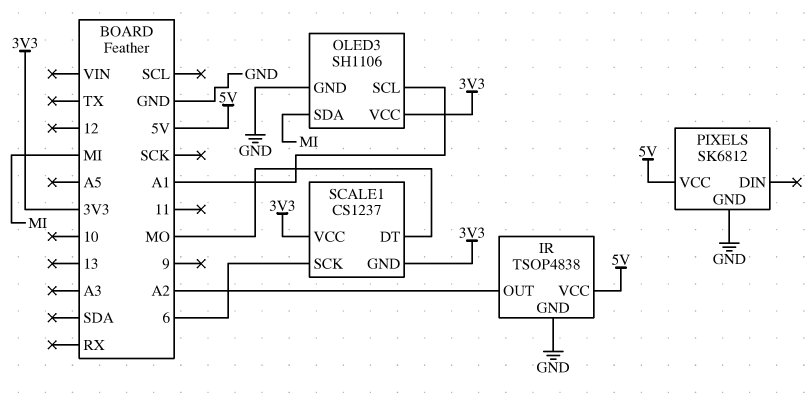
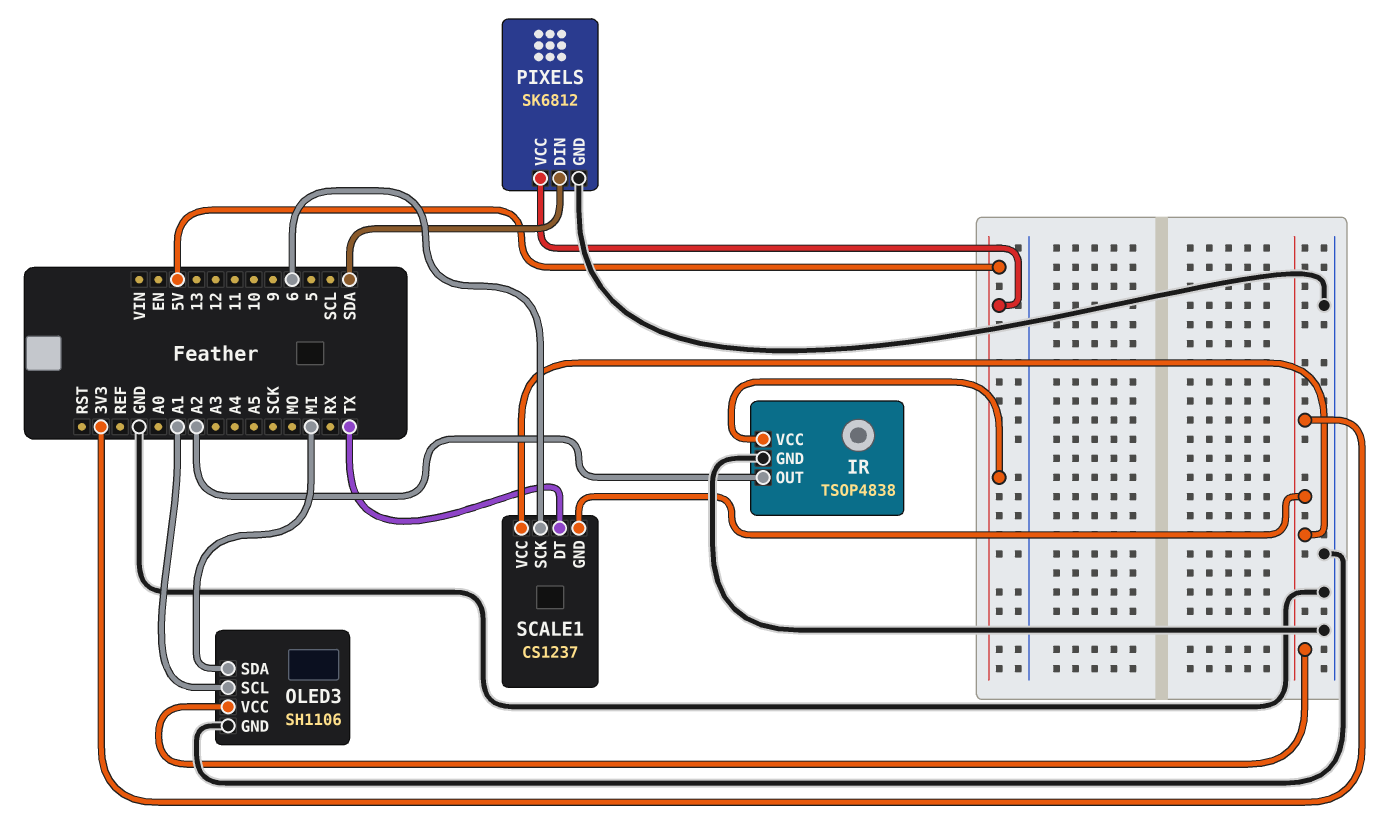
PIXELS pin DIN: none -> SDA
SCALE1 pin DT: MO -> TX

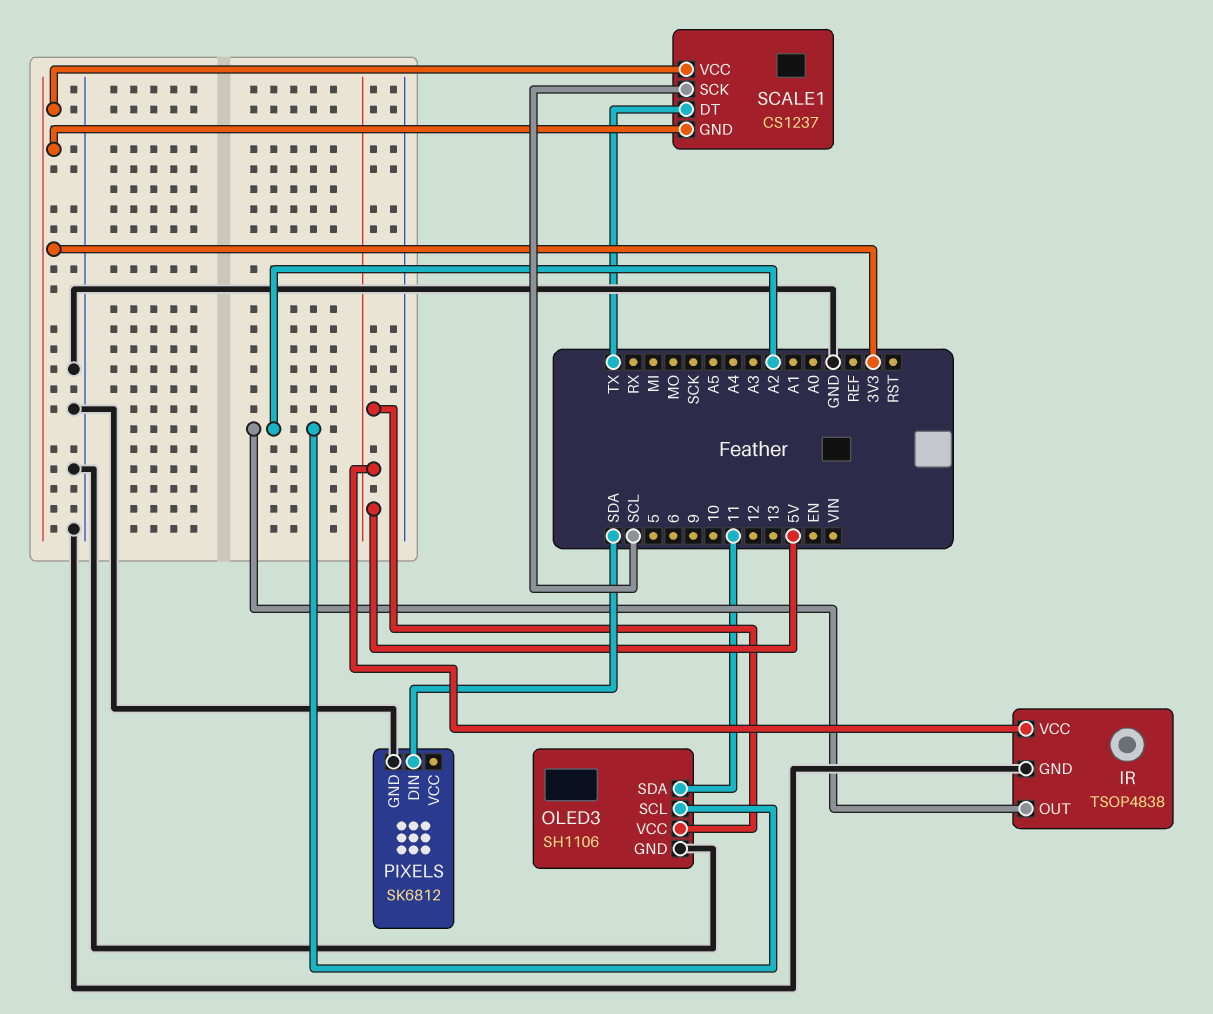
OLED3 pin SCL: A1 -> A2
OLED3 pin SDA: MI -> 11
OLED3 pin VCC: 3V3 -> 5V
PIXELS pin VCC: 5V -> none
SCALE1 pin SCK: 6 -> SCL

